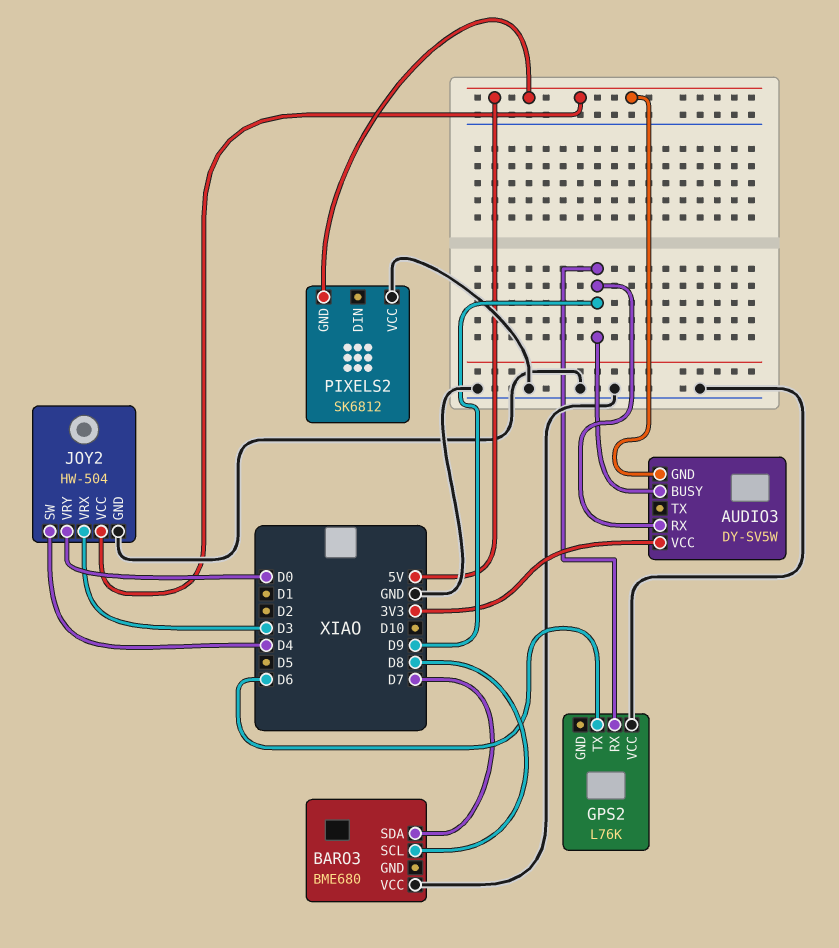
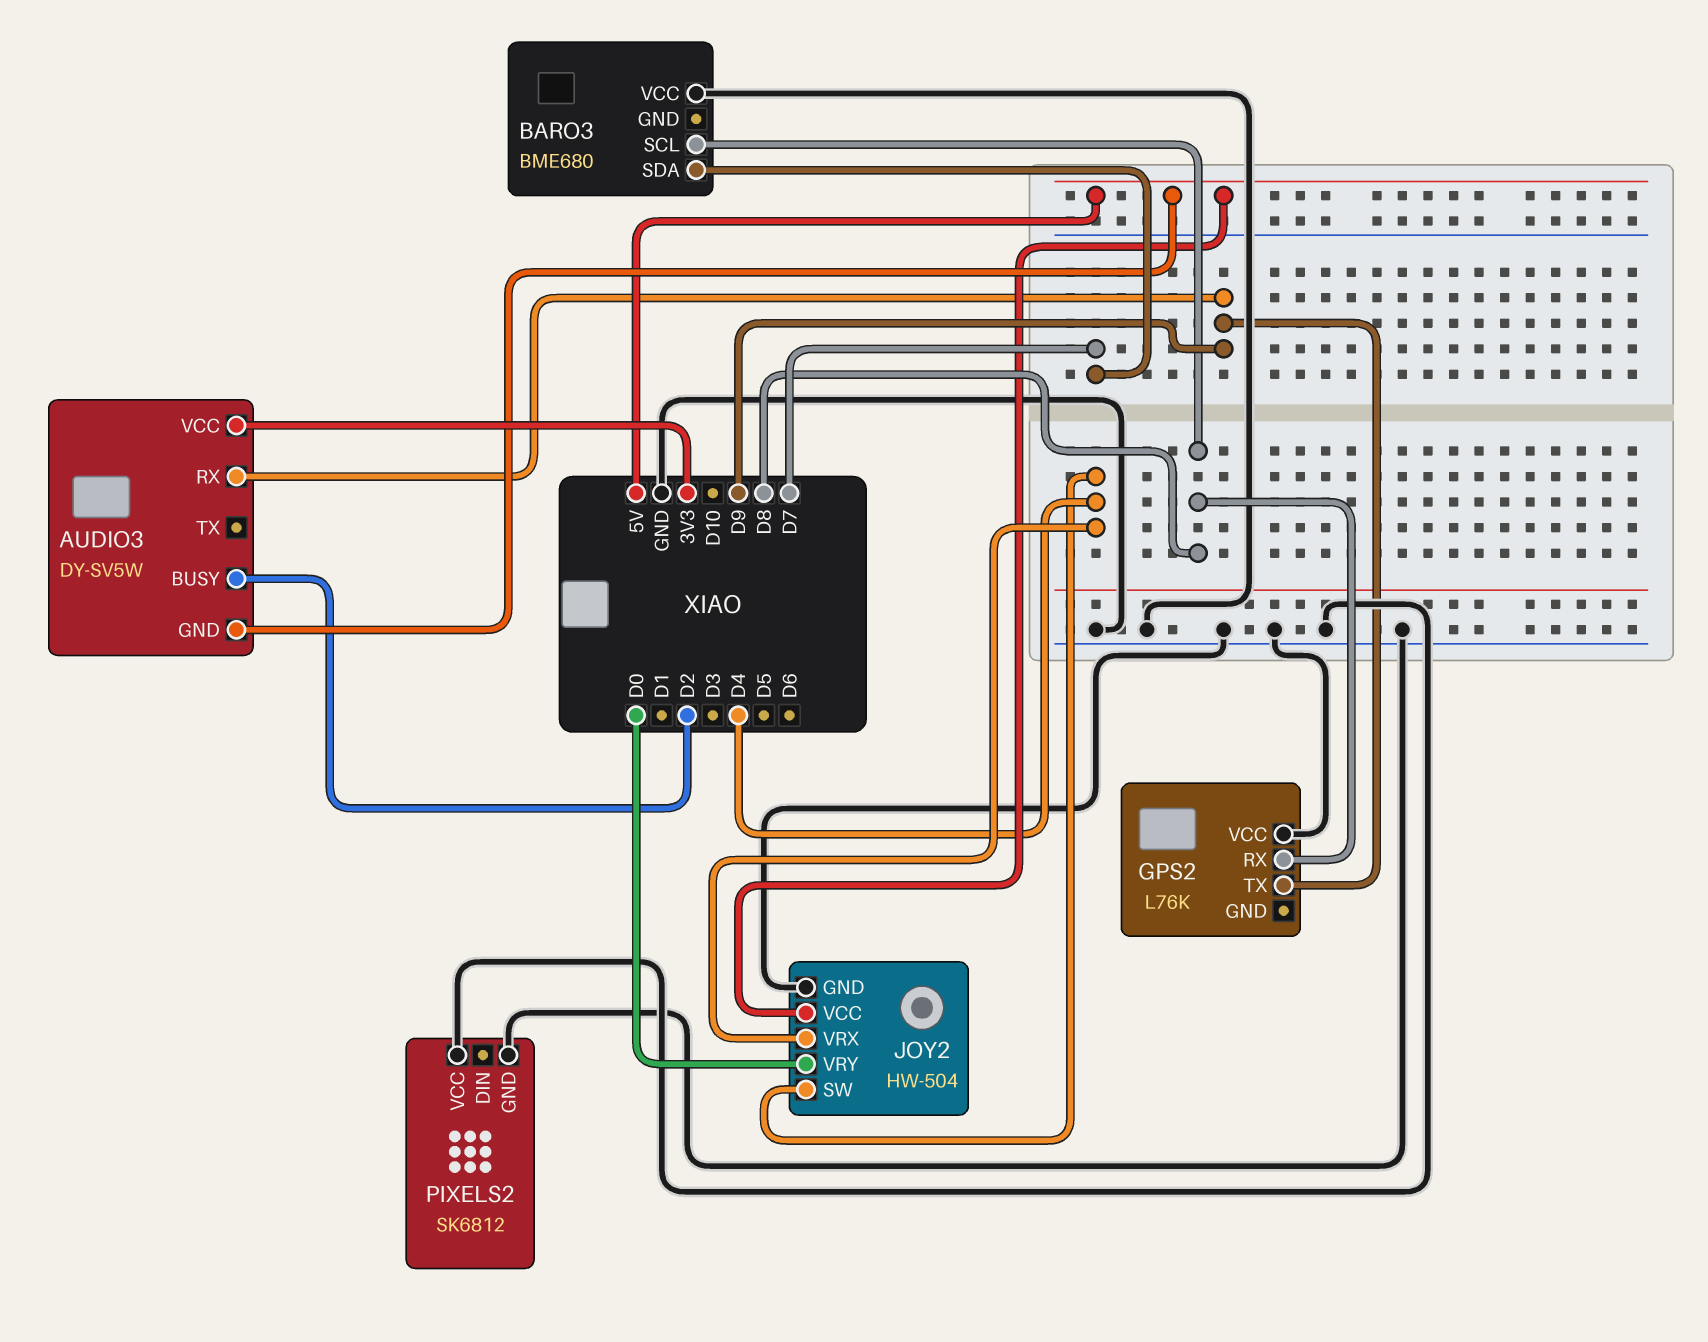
AUDIO3 pin BUSY: D9 -> D2
GPS2 pin RX: D9 -> D8
GPS2 pin TX: D6 -> D9
JOY2 pin VRX: D3 -> D4
PIXELS2 pin GND: 5V -> GND

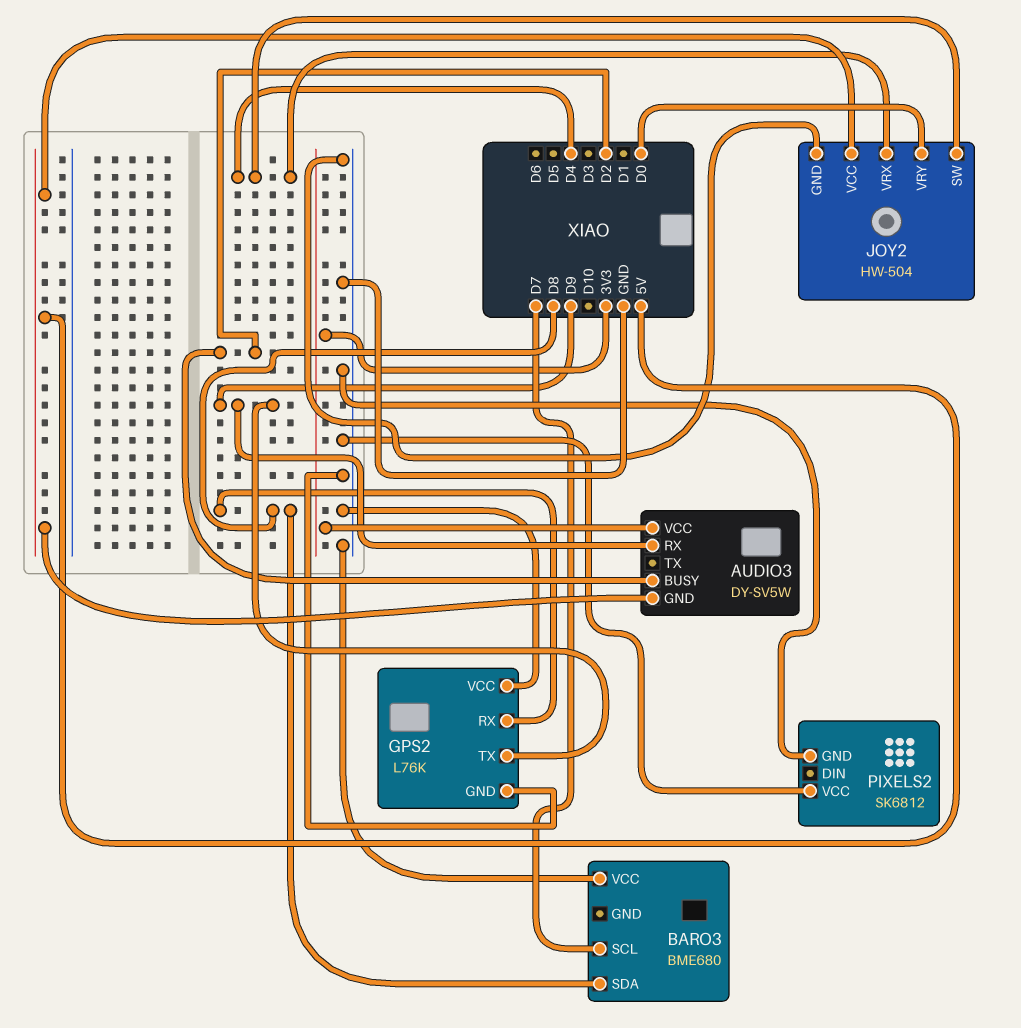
BARO3 pin SCL: D8 -> D7
BARO3 pin SDA: D7 -> D8
GPS2 pin GND: none -> GND

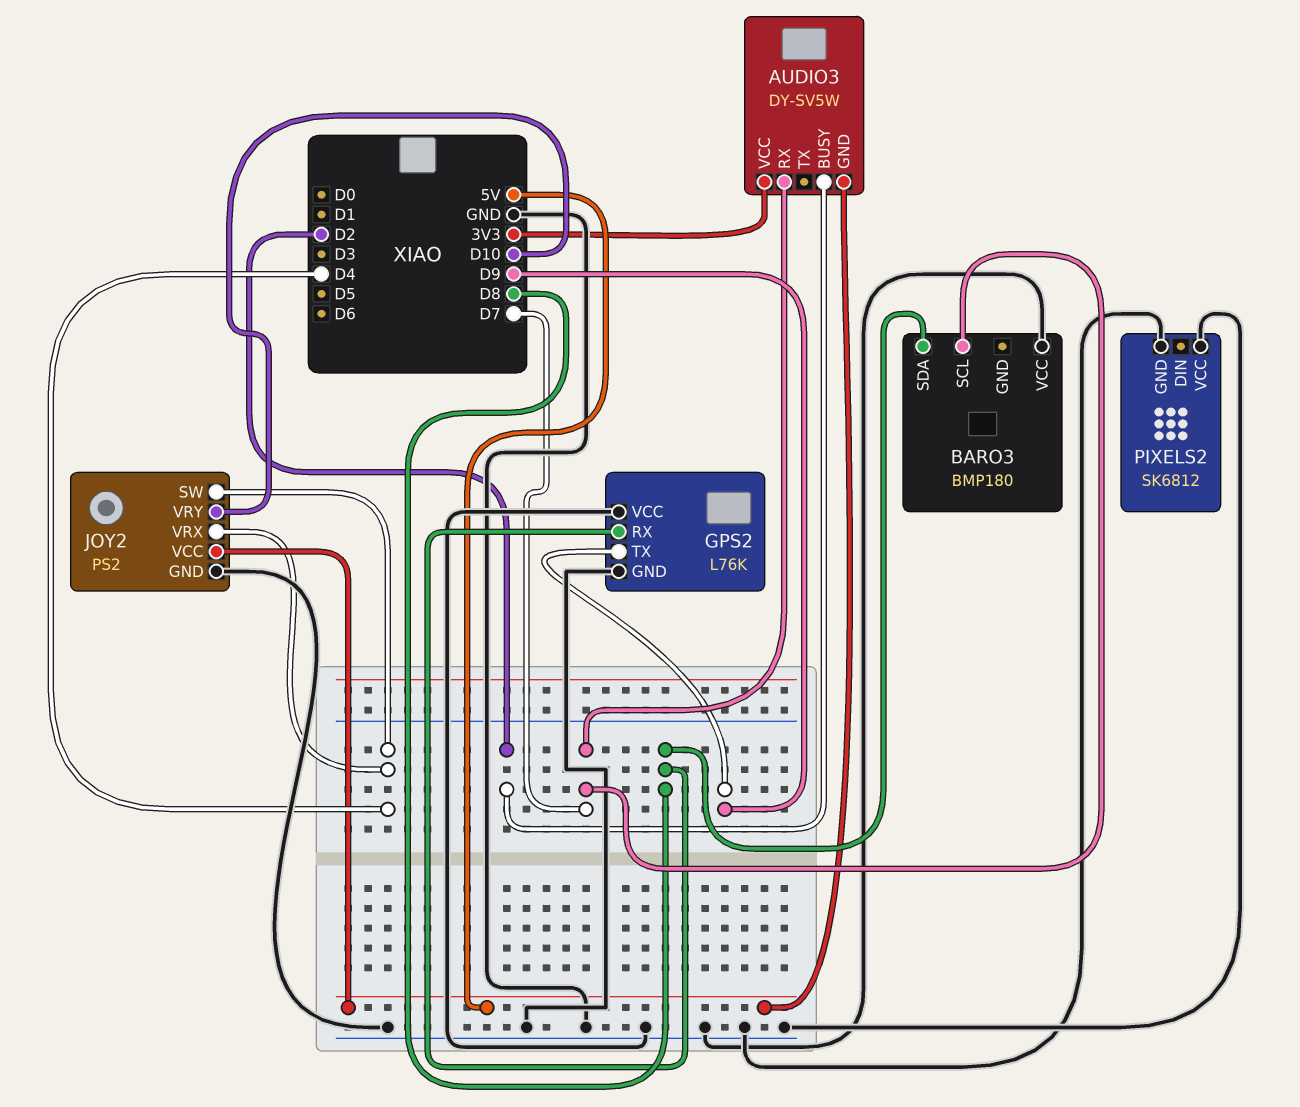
AUDIO3 pin RX: D9 -> D7
BARO3: BME680 -> BMP180
JOY2: HW-504 -> PS2
JOY2 pin VRY: D0 -> D10

